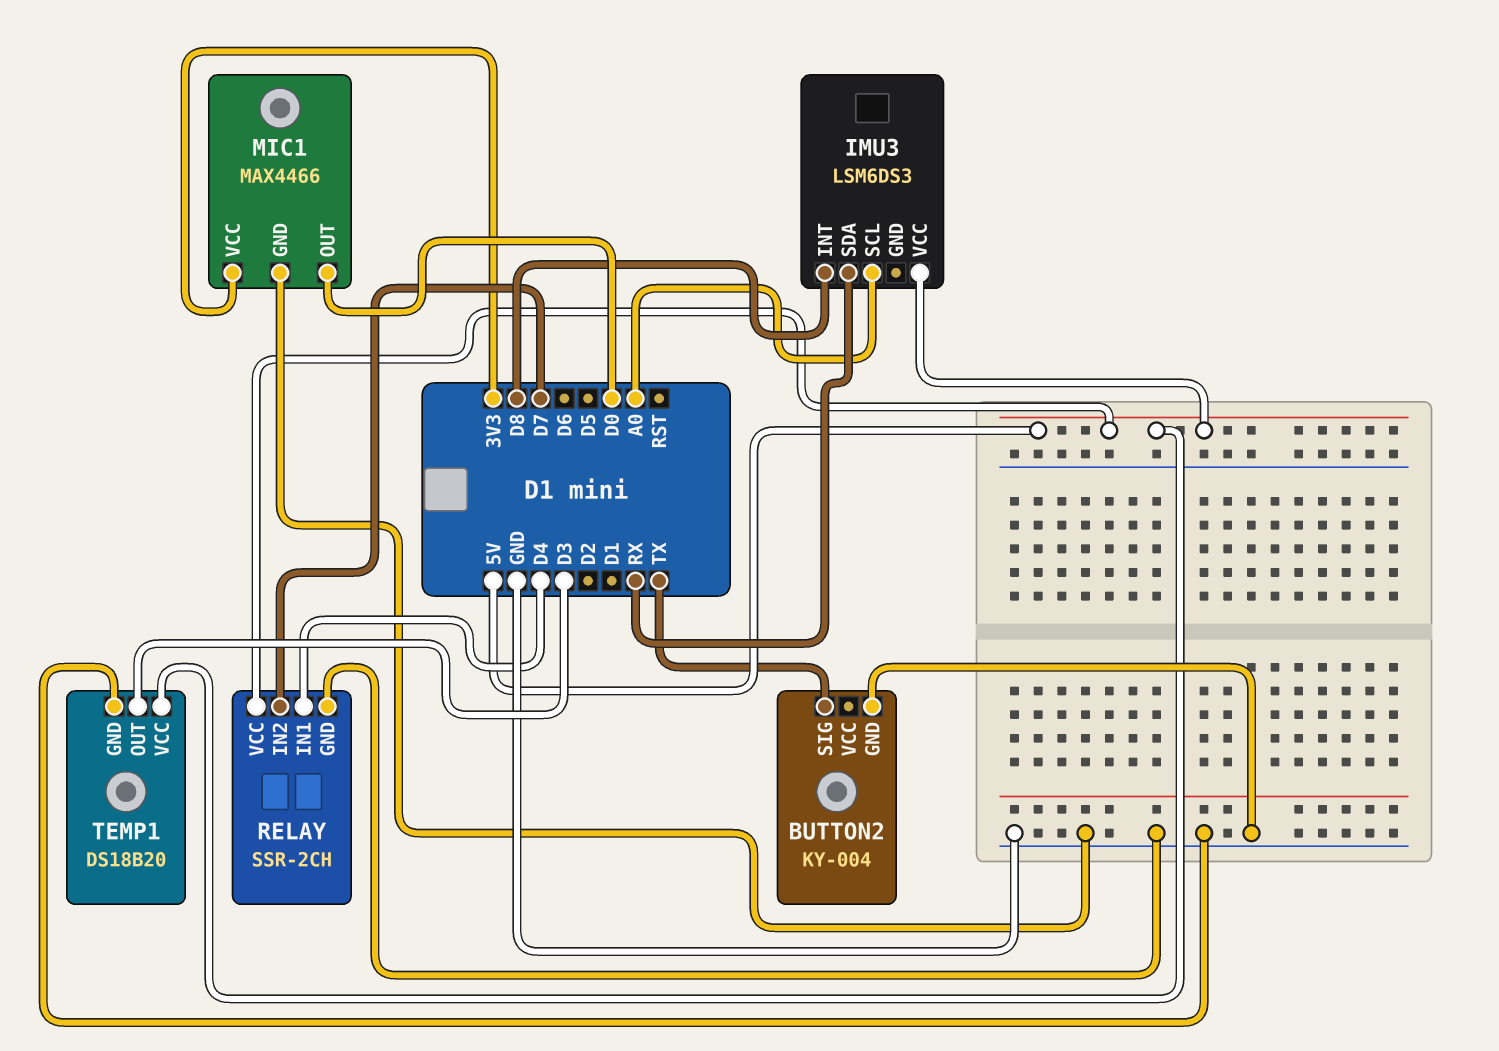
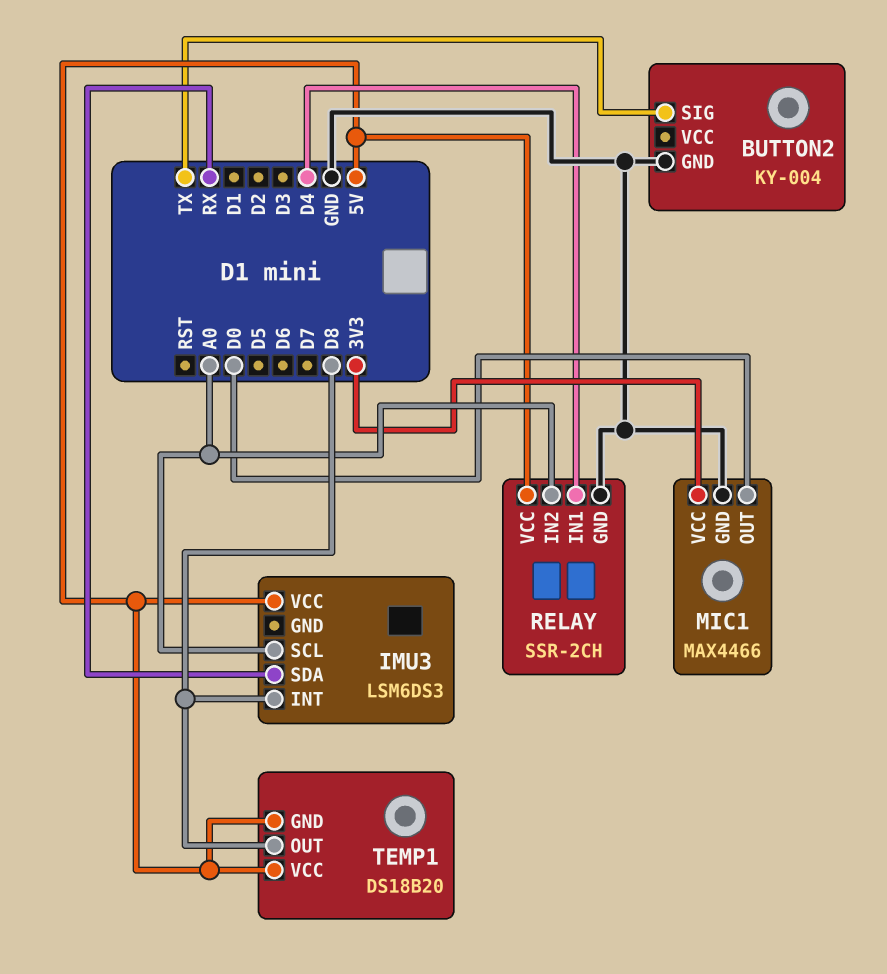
RELAY pin IN2: D7 -> A0
TEMP1 pin GND: GND -> 5V
TEMP1 pin OUT: D3 -> D8

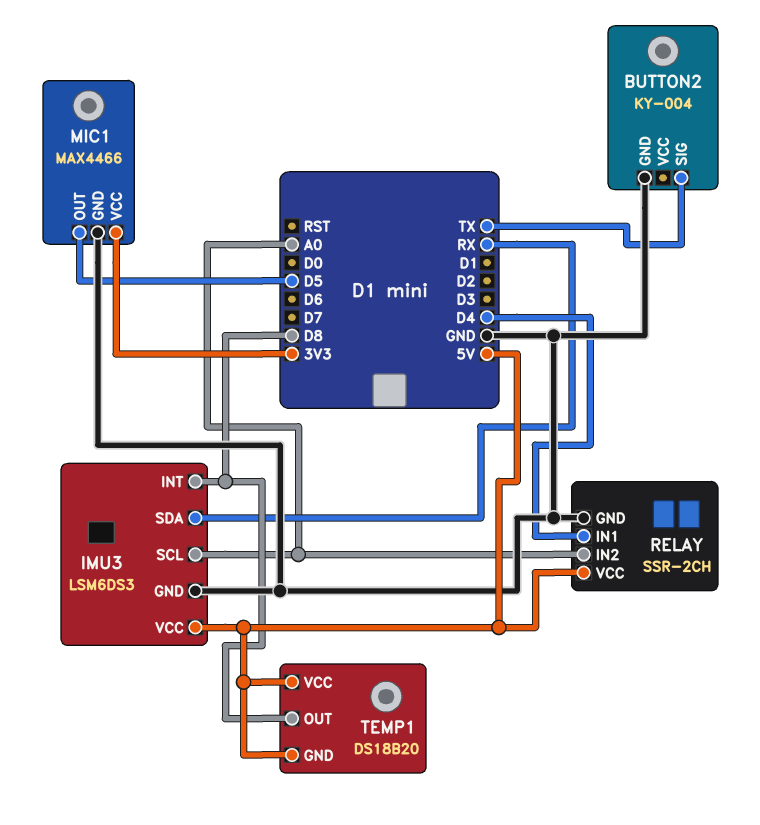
IMU3 pin GND: none -> GND
MIC1 pin OUT: D0 -> D5

